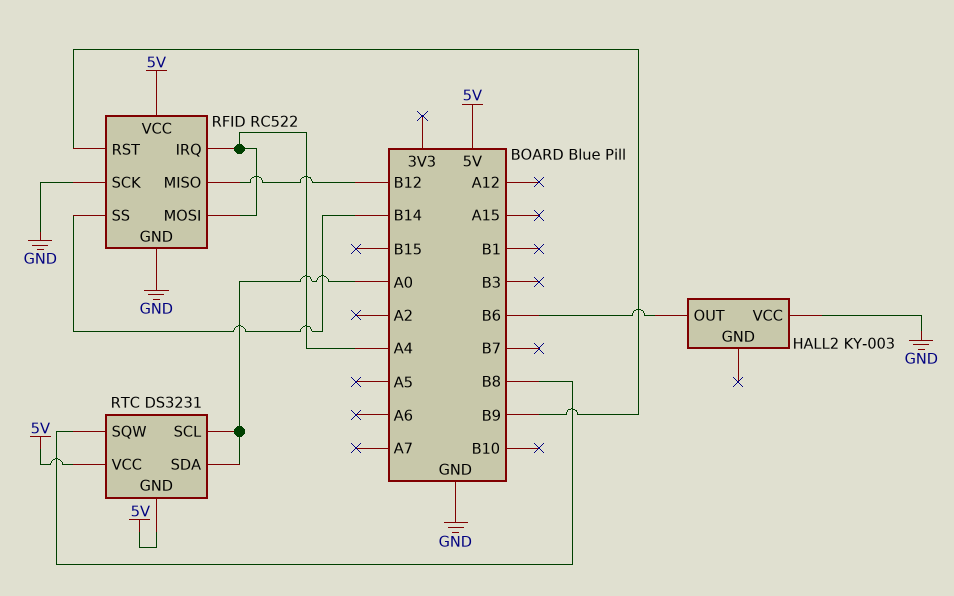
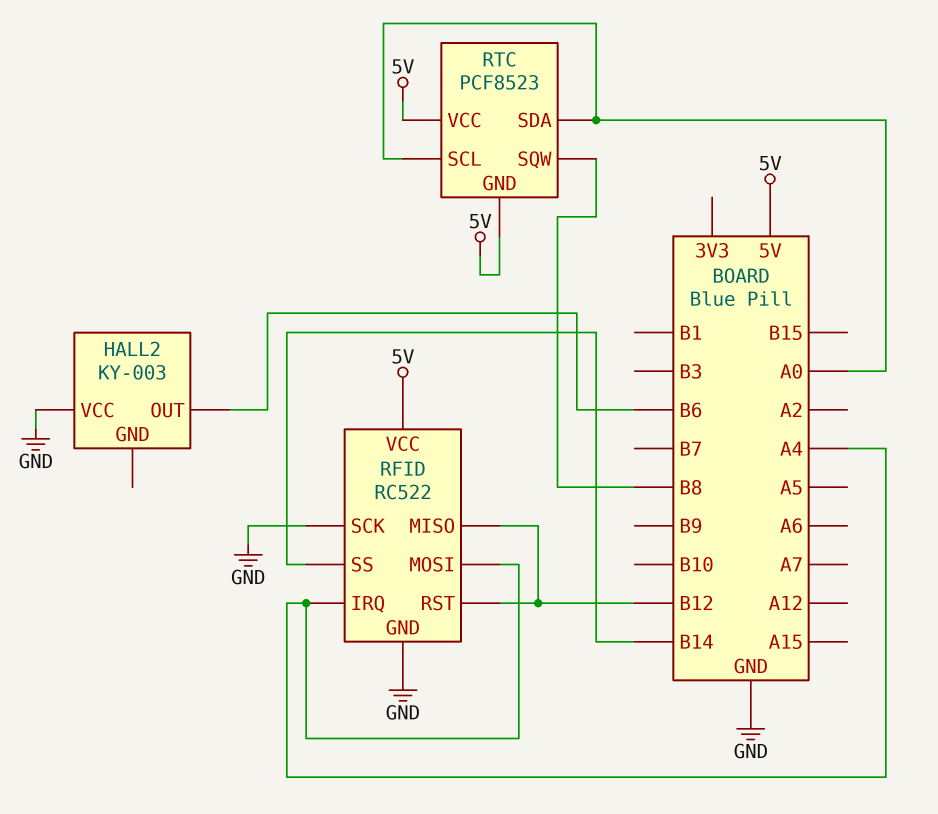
RFID pin RST: B9 -> B12
RTC: DS3231 -> PCF8523

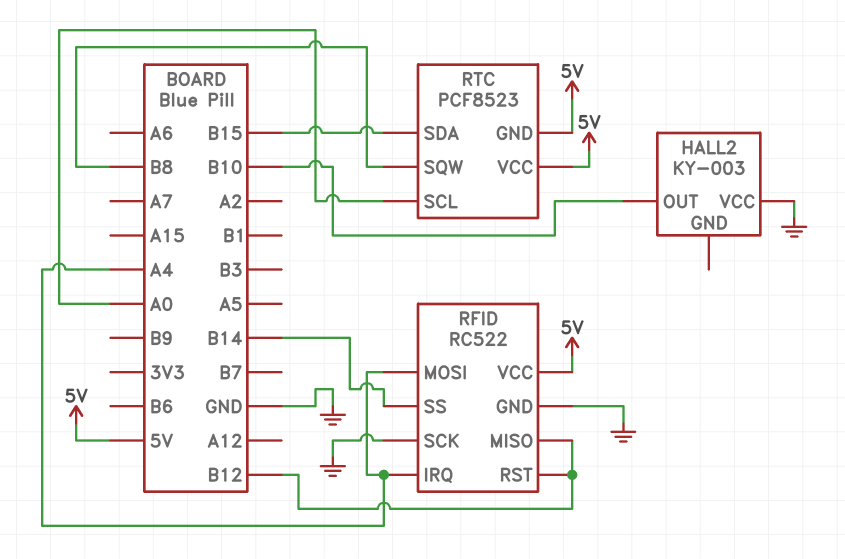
HALL2 pin OUT: B6 -> B10
RTC pin SDA: A0 -> B15

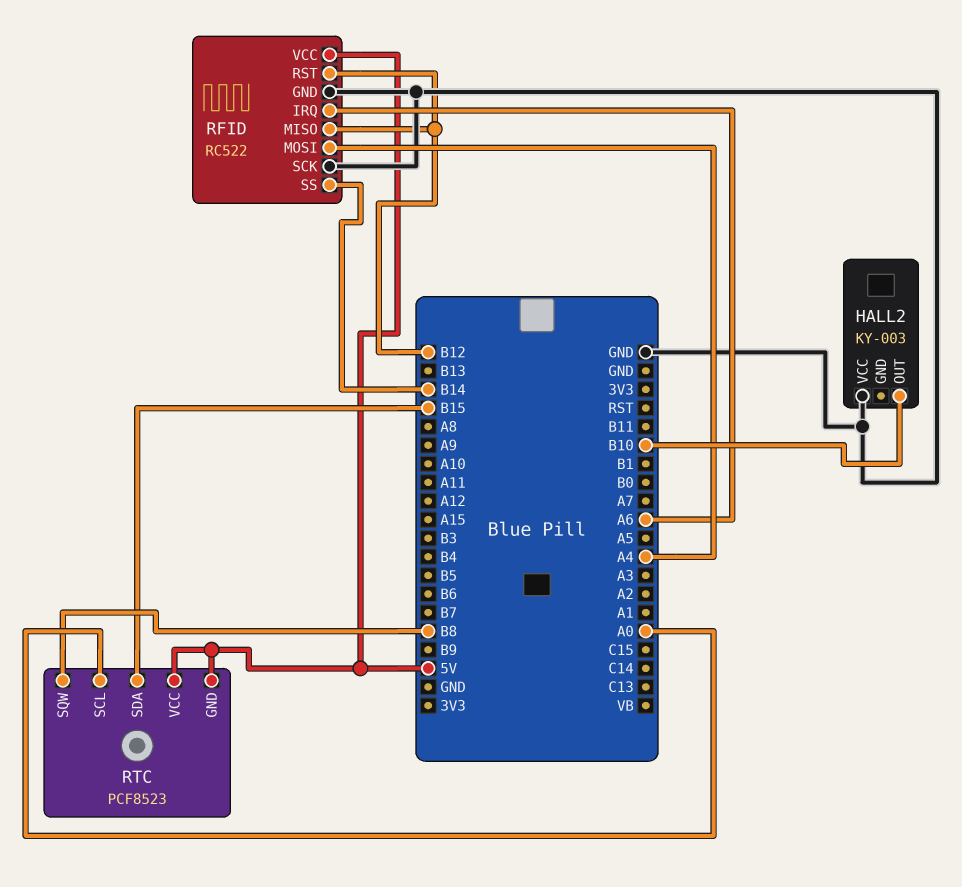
RFID pin IRQ: A4 -> A6

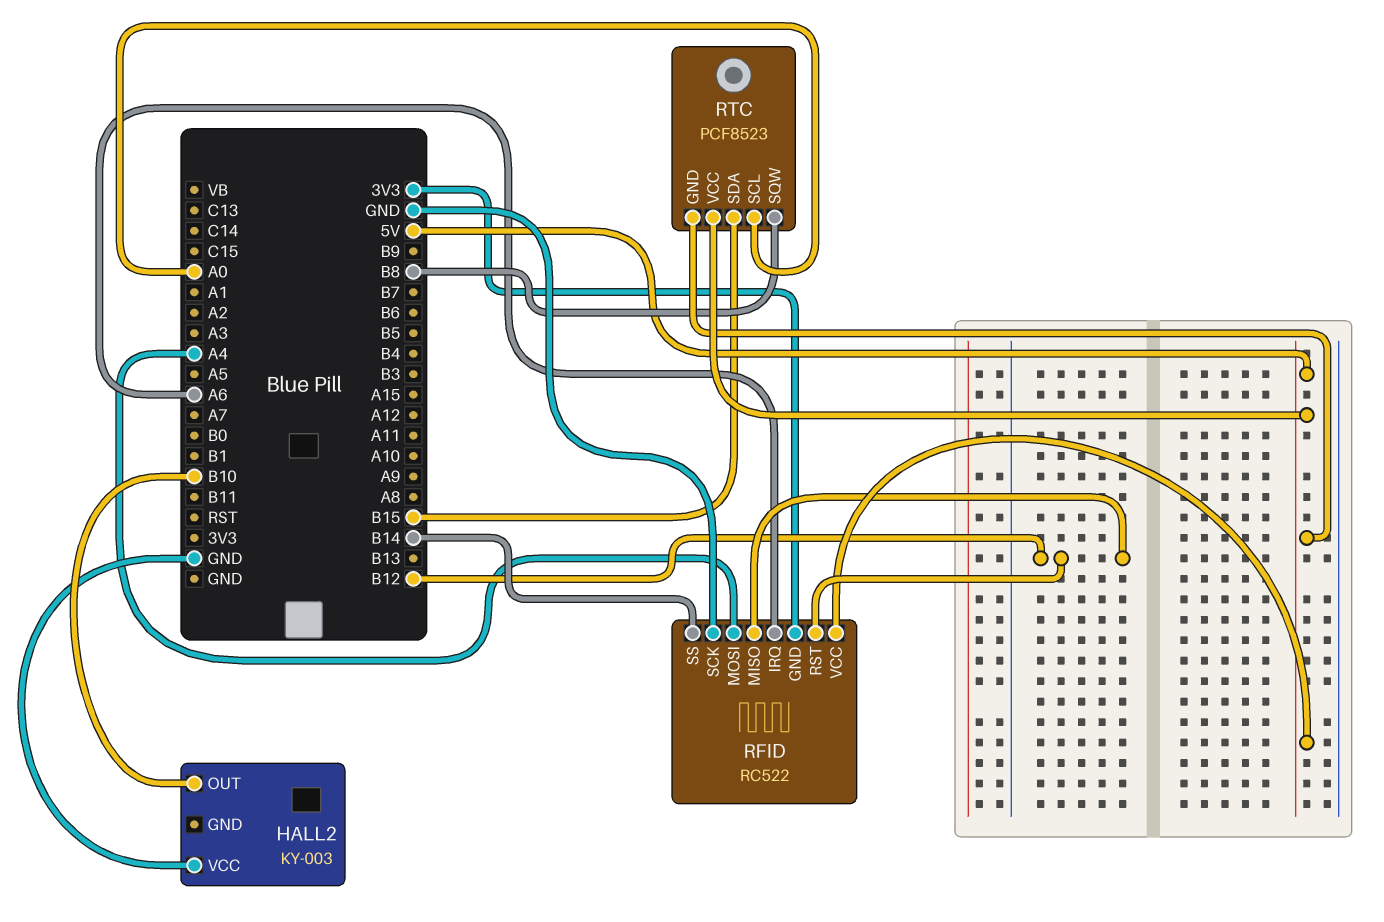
RFID pin GND: GND -> 3V3

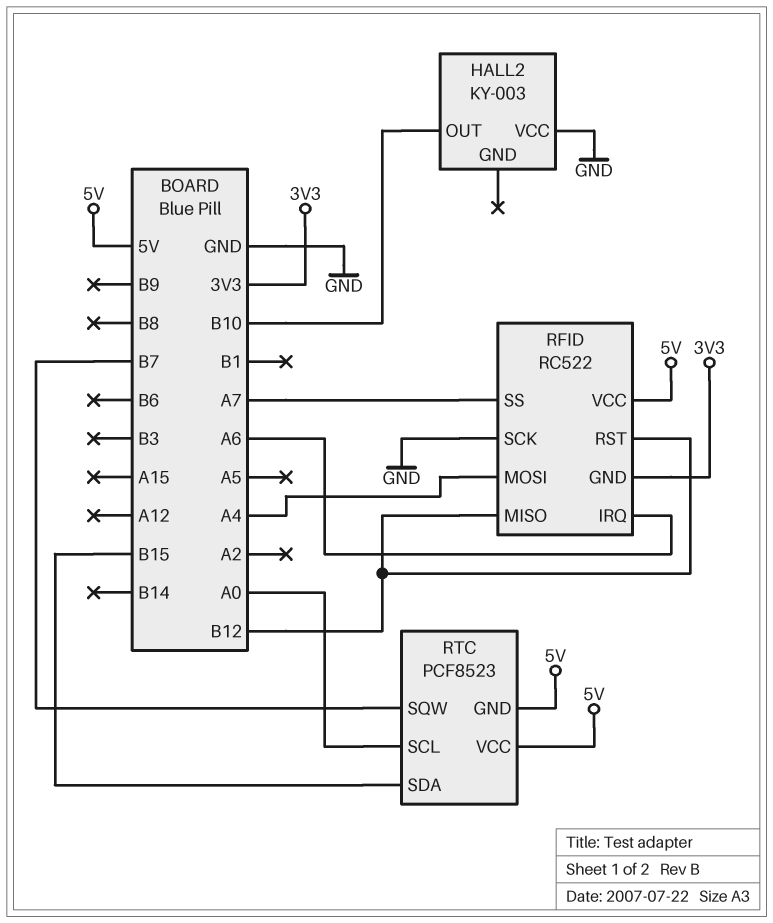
RFID pin SS: B14 -> A7
RTC pin SQW: B8 -> B7

